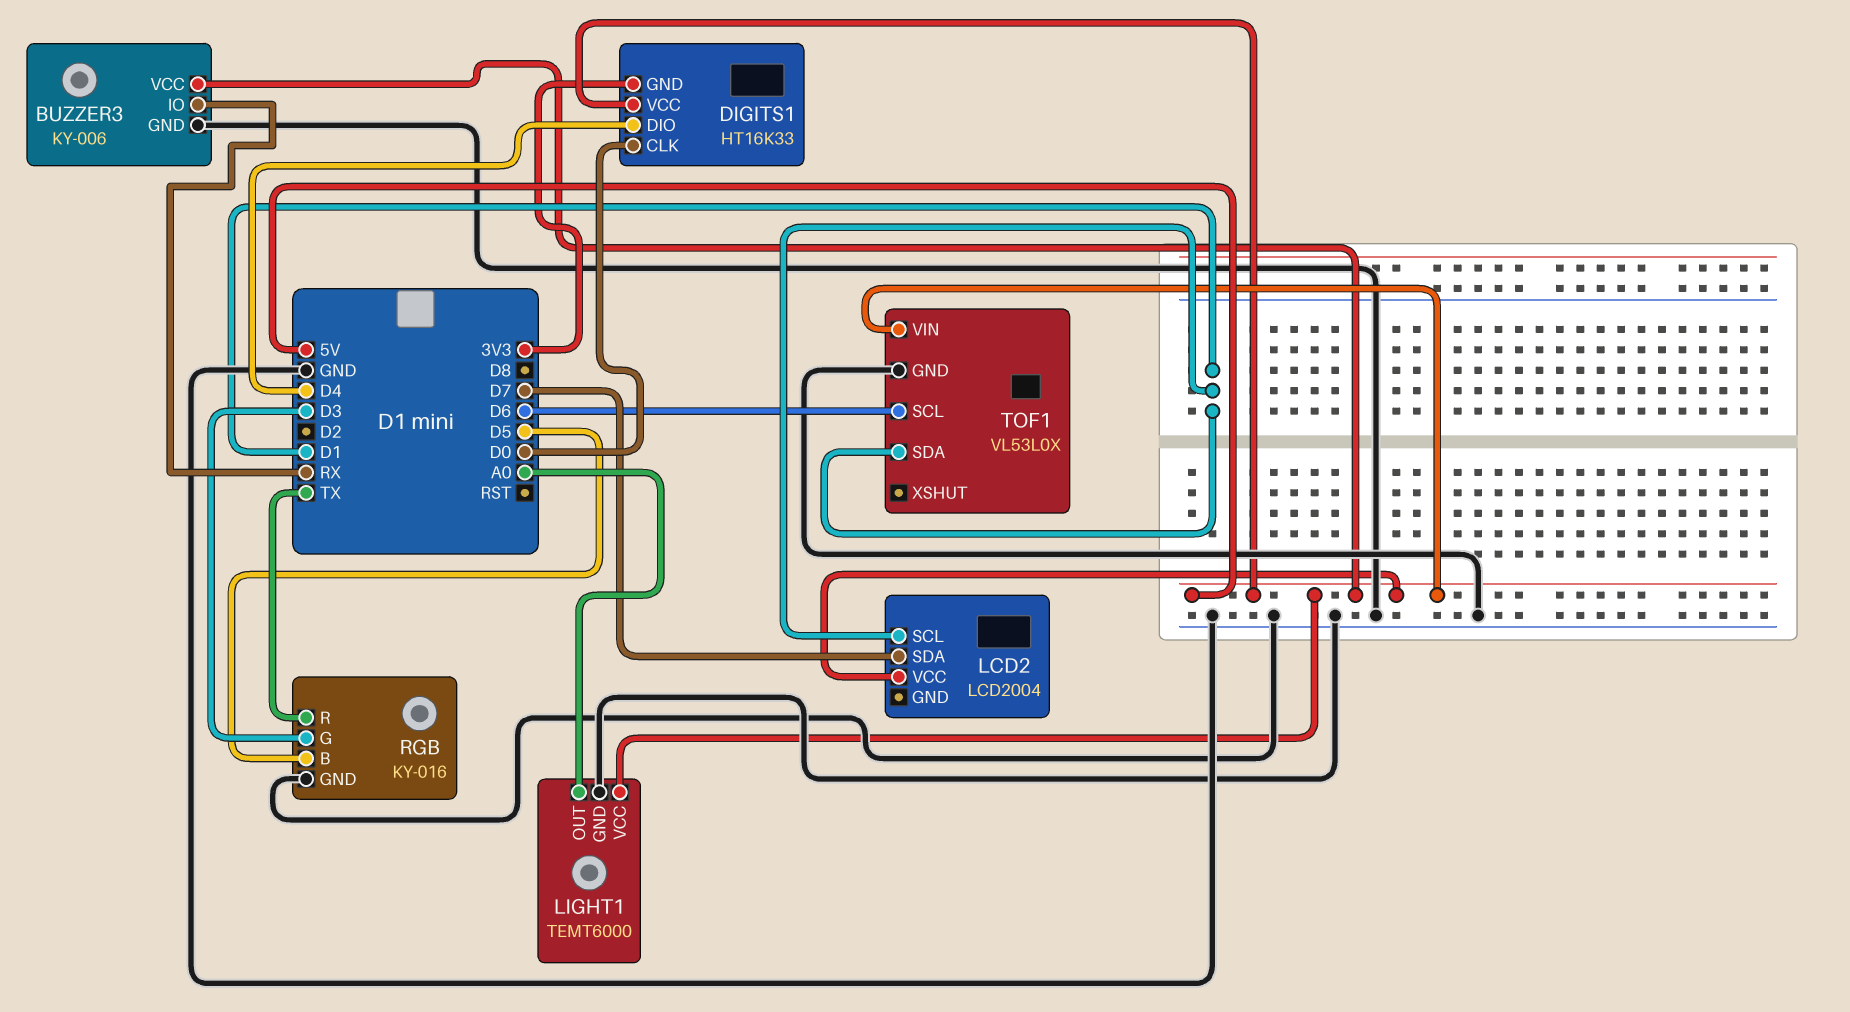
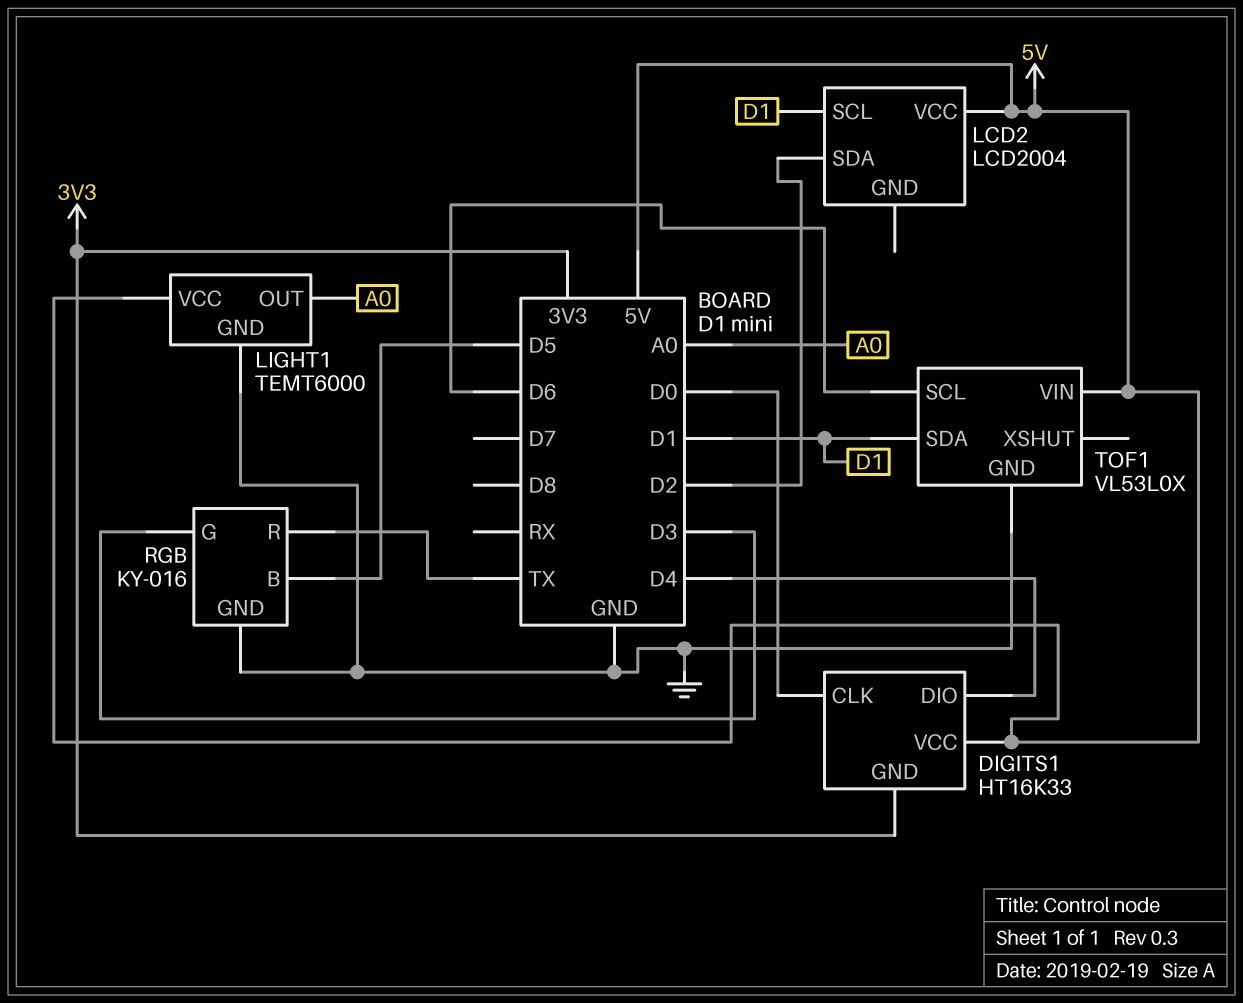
BUZZER3: KY-006 -> none
BUZZER3 pin GND: GND -> none
BUZZER3 pin IO: RX -> none
BUZZER3 pin VCC: 5V -> none
LCD2 pin SDA: D7 -> D2

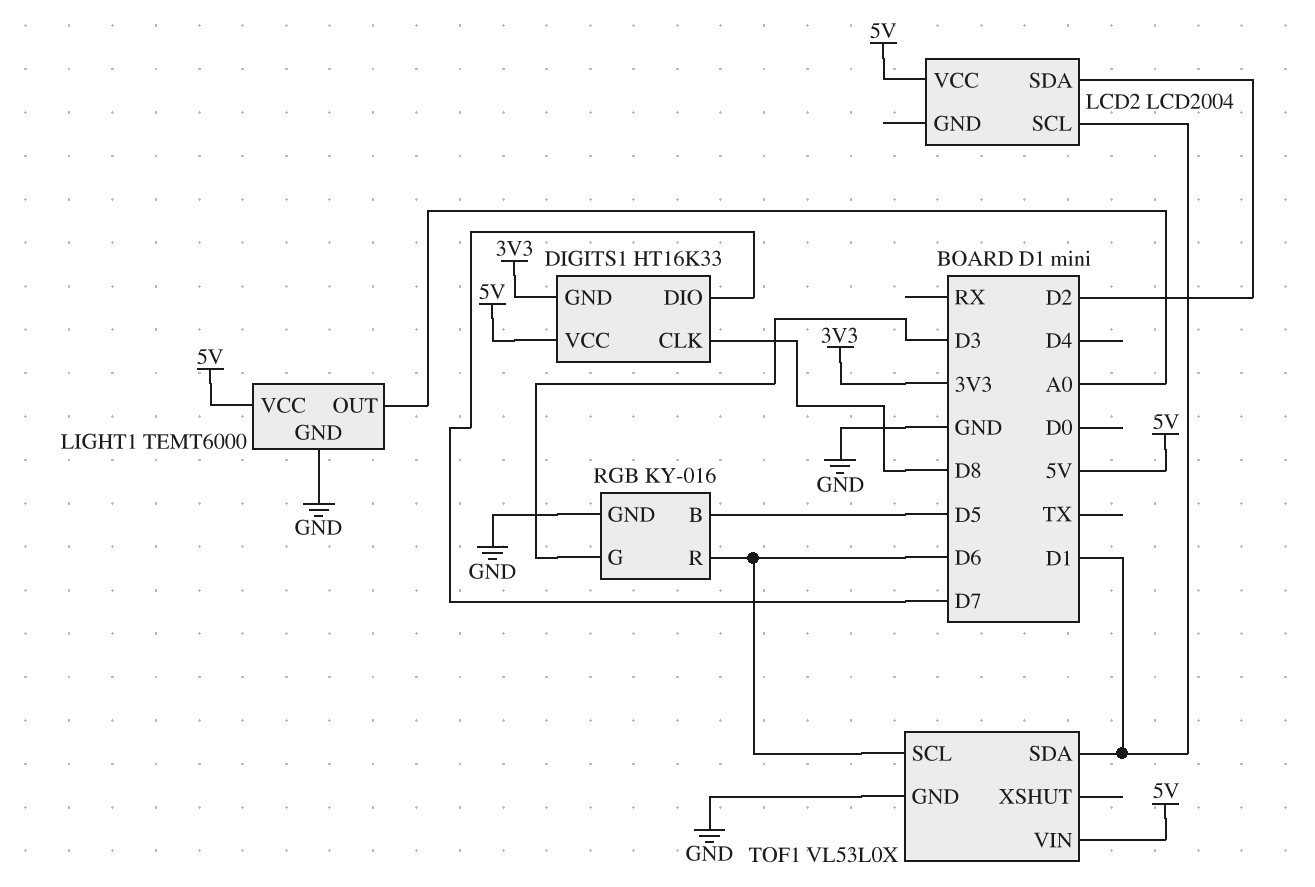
DIGITS1 pin CLK: D0 -> D8
DIGITS1 pin DIO: D4 -> D7
RGB pin R: TX -> D6

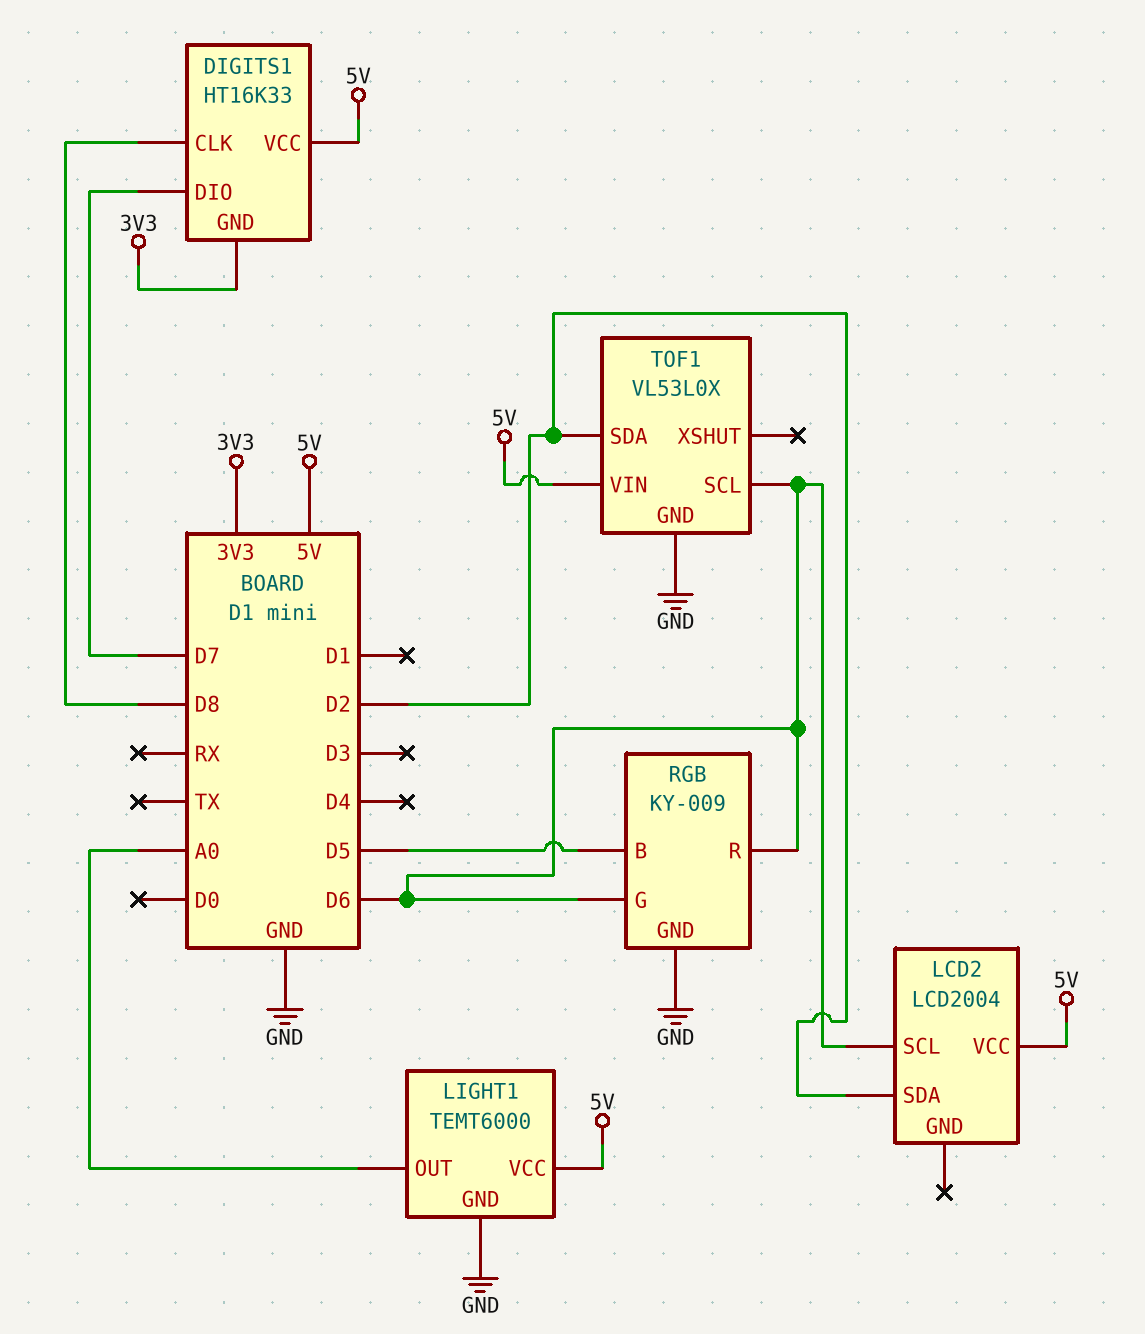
LCD2 pin SCL: D1 -> D6
RGB: KY-016 -> KY-009
RGB pin G: D3 -> D6
TOF1 pin SDA: D1 -> D2

